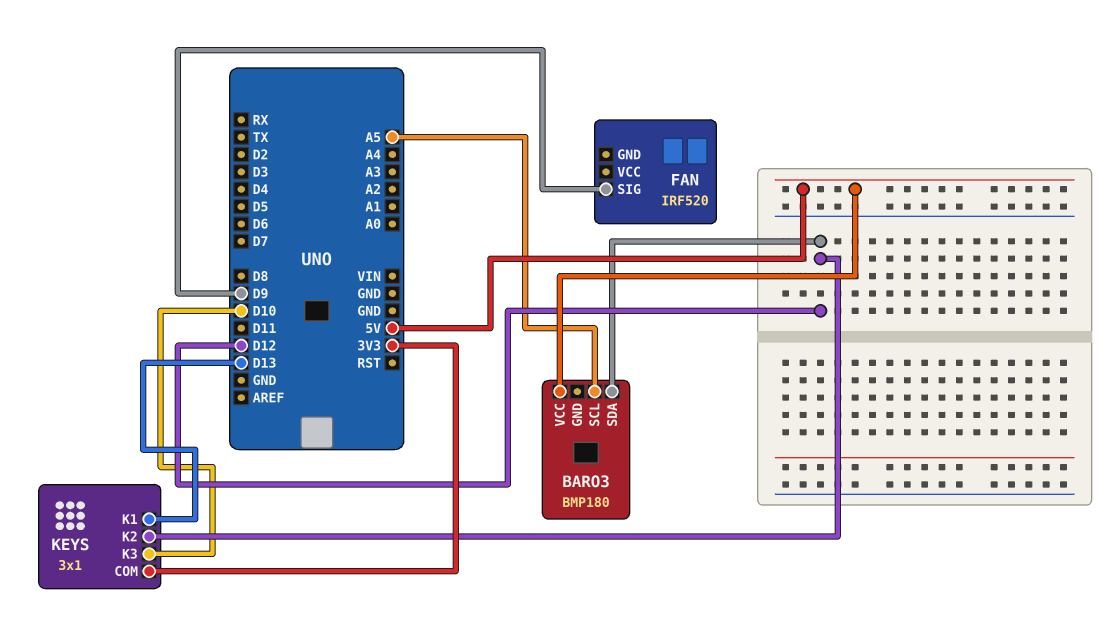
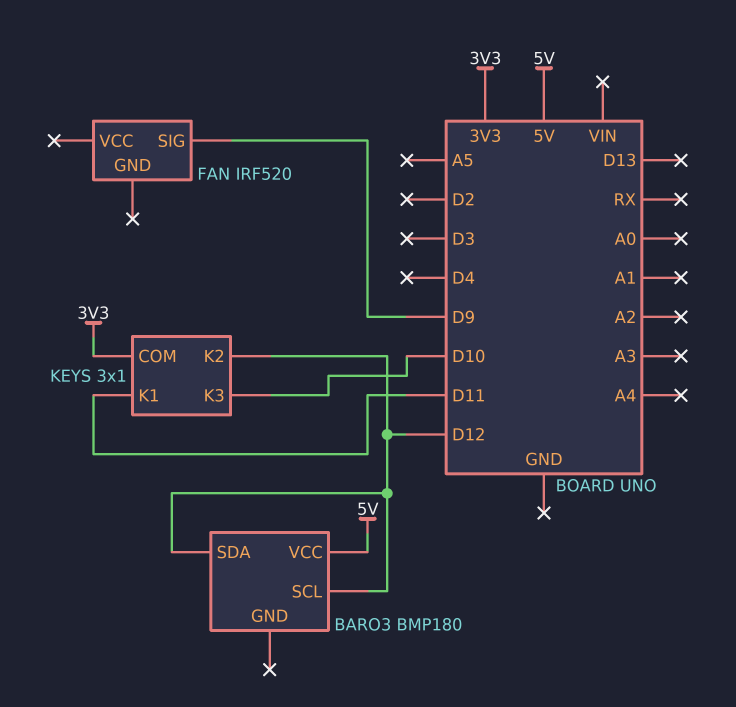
BARO3 pin SCL: A5 -> D12
KEYS pin K1: D13 -> D11

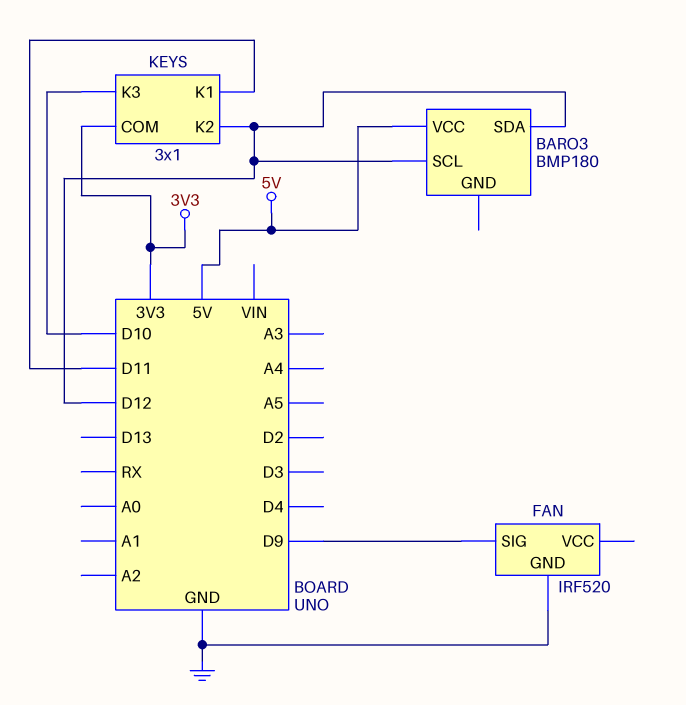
FAN pin GND: none -> GND

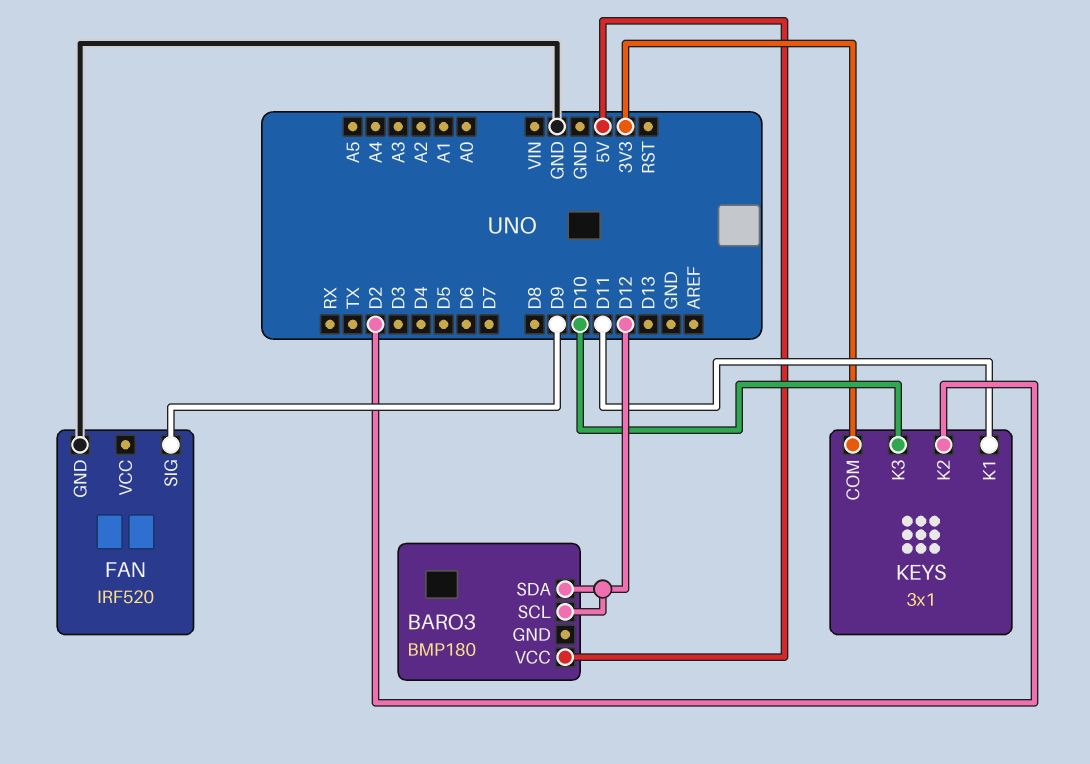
KEYS pin K2: D12 -> D2

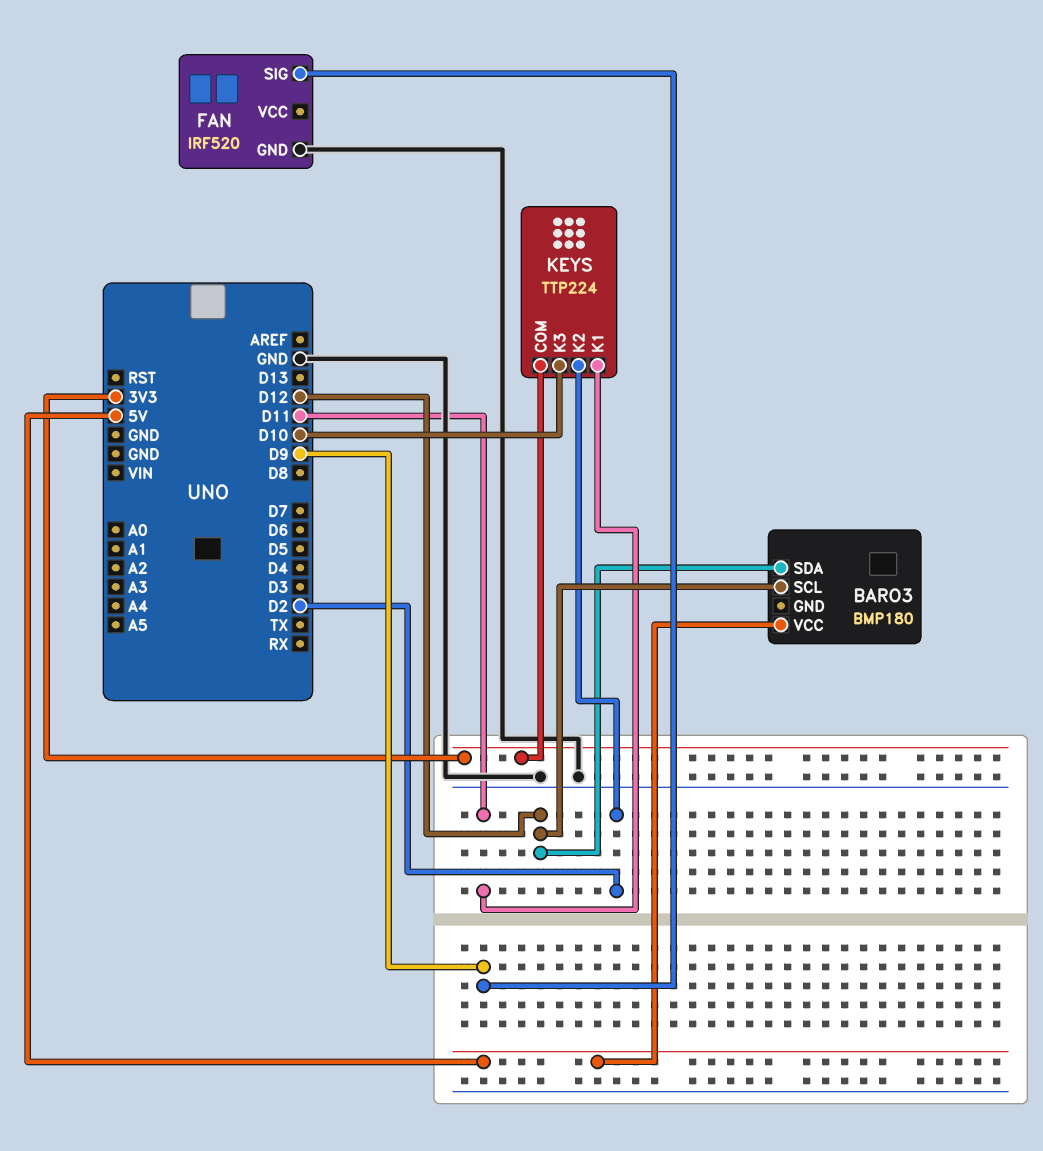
KEYS: 3x1 -> TTP224

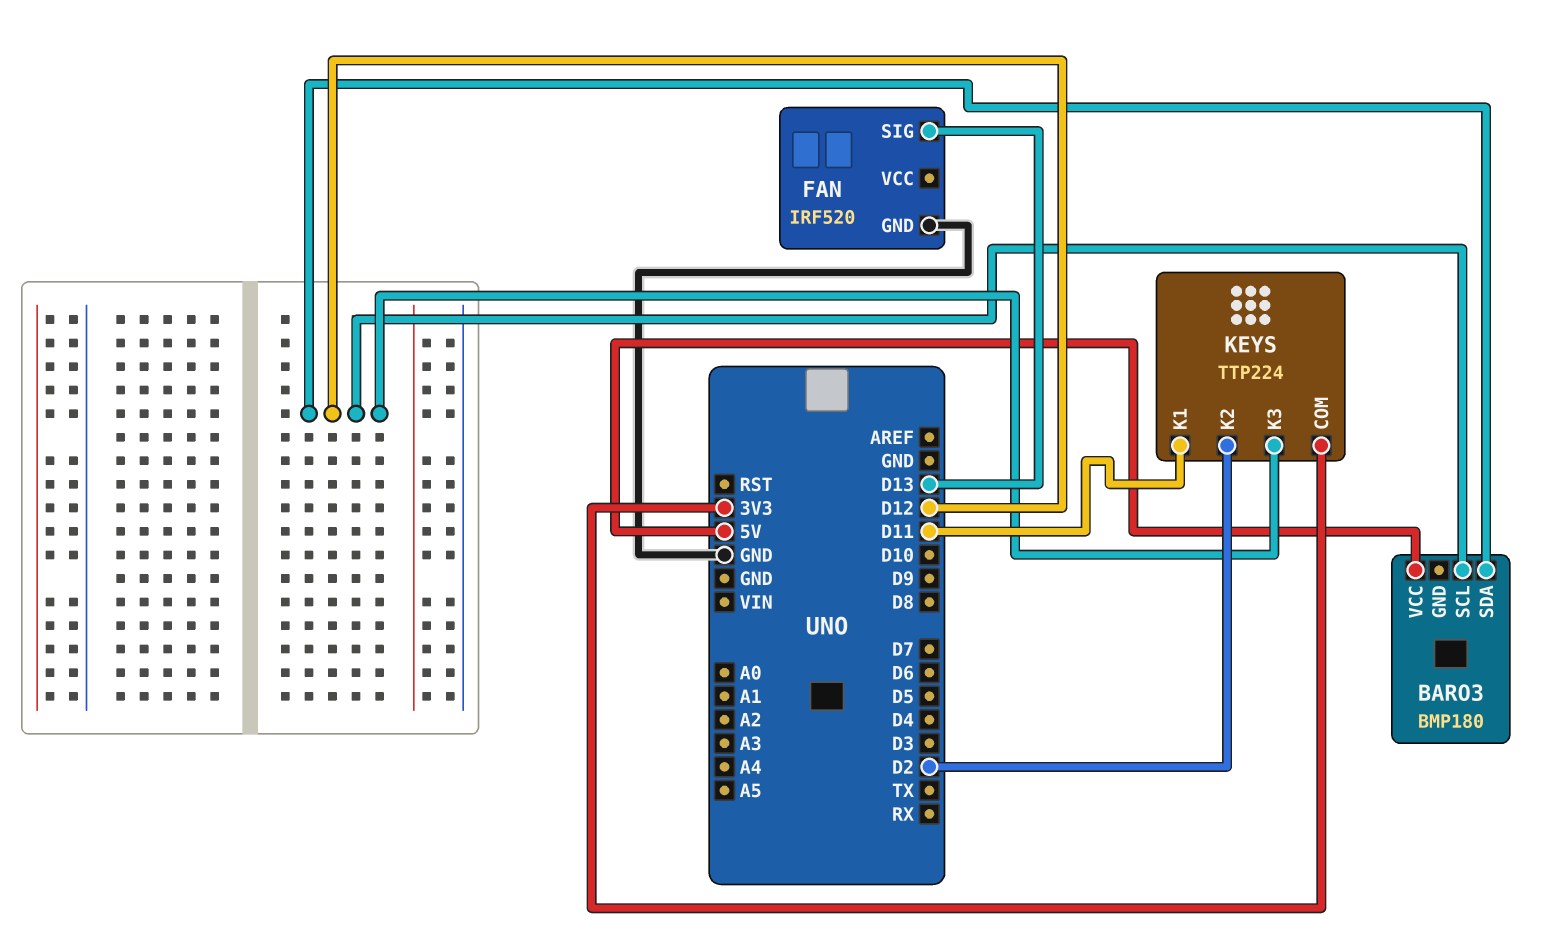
FAN pin SIG: D9 -> D13
KEYS pin K3: D10 -> D12

